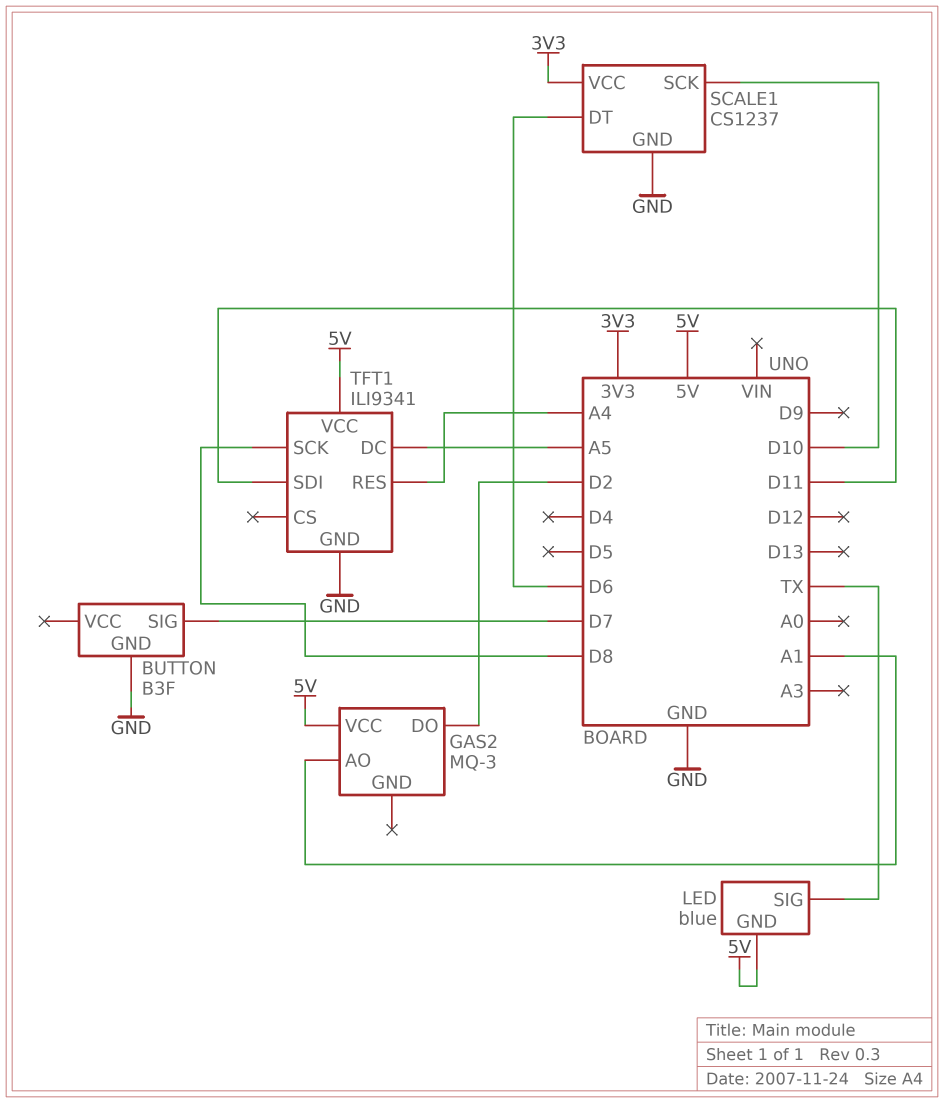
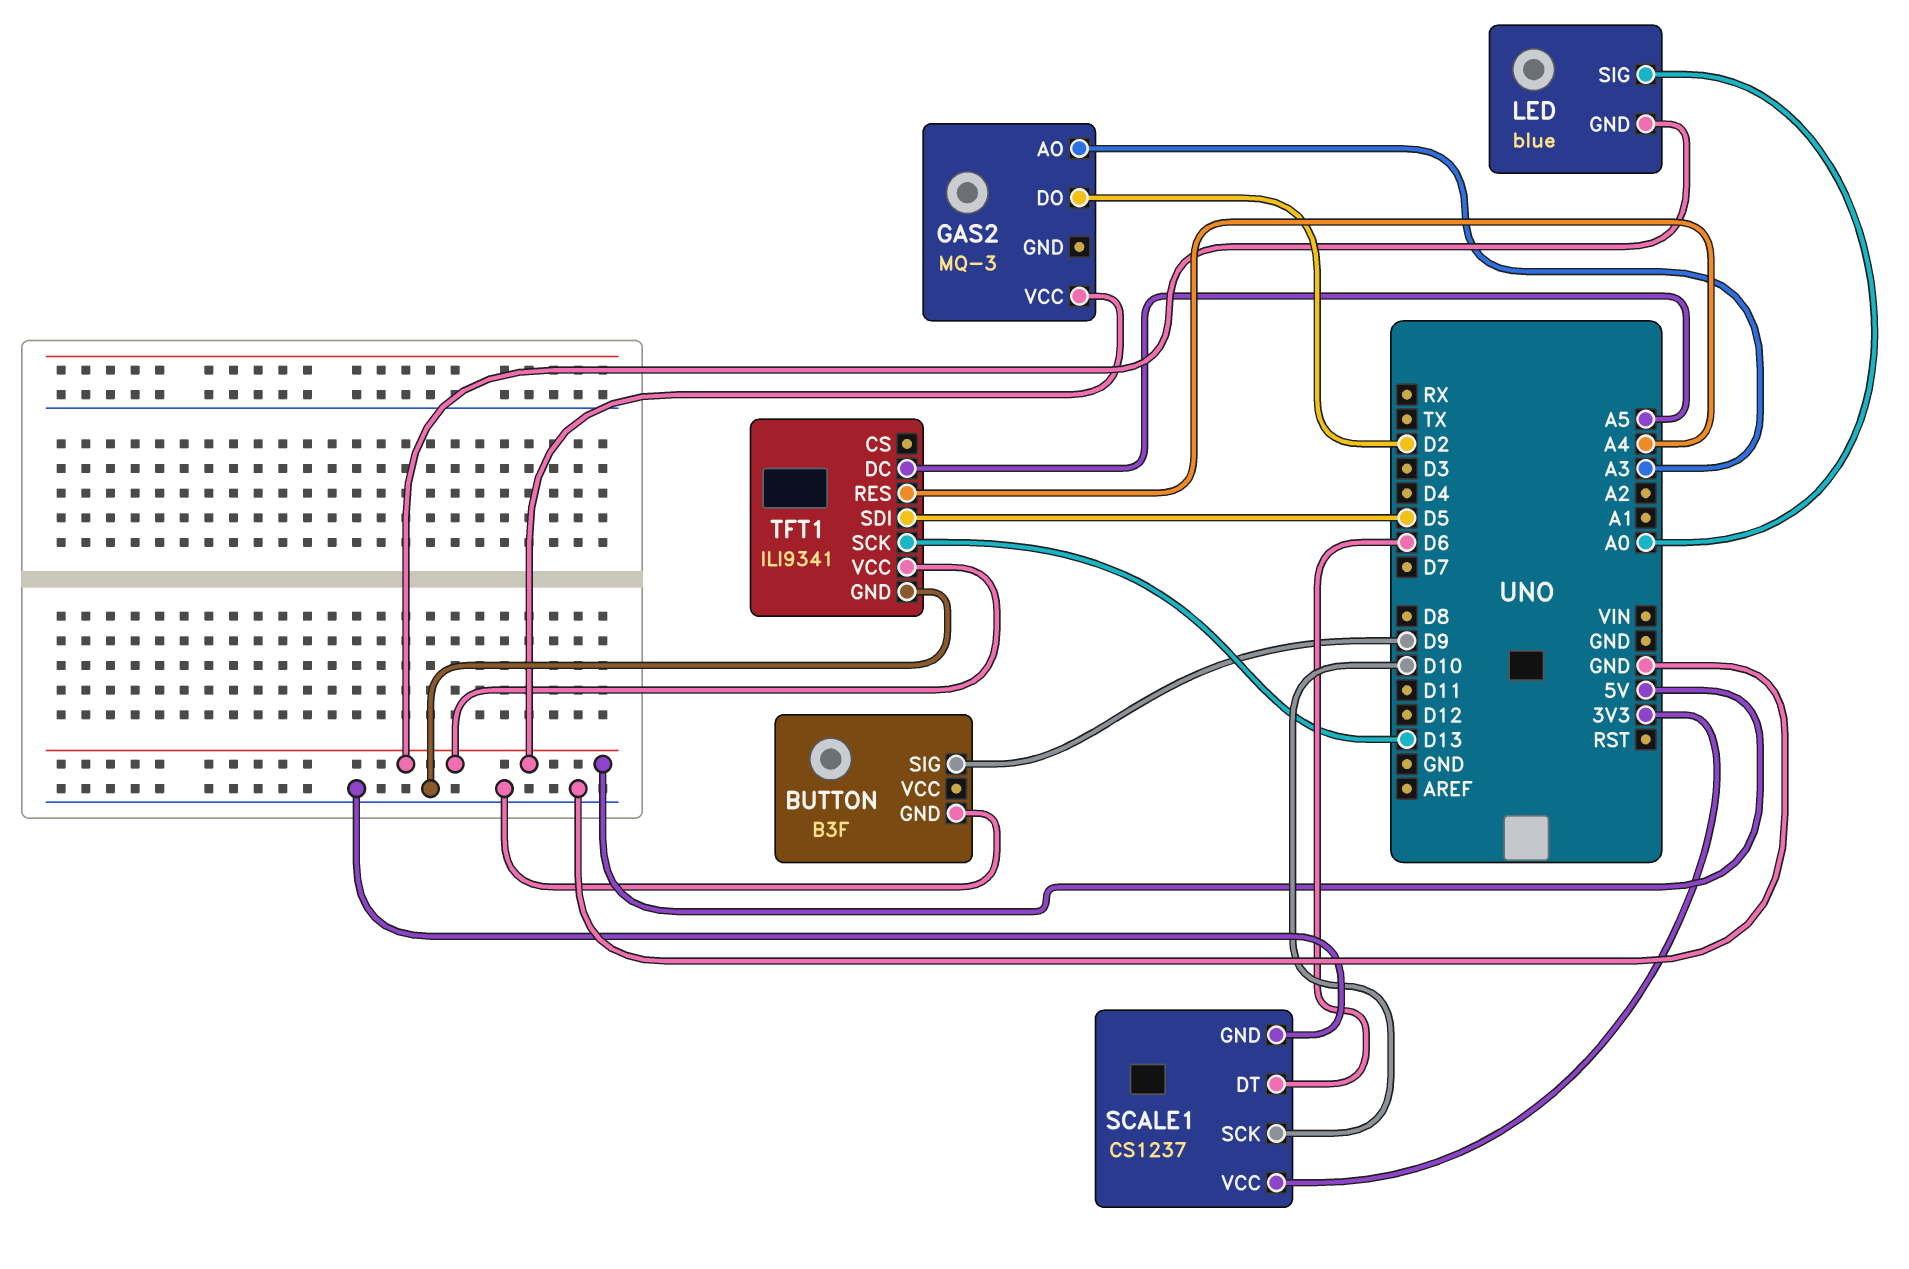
BUTTON pin SIG: D7 -> D9
GAS2 pin AO: A1 -> A3
LED pin SIG: TX -> A0
TFT1 pin SCK: D8 -> D13
TFT1 pin SDI: D11 -> D5

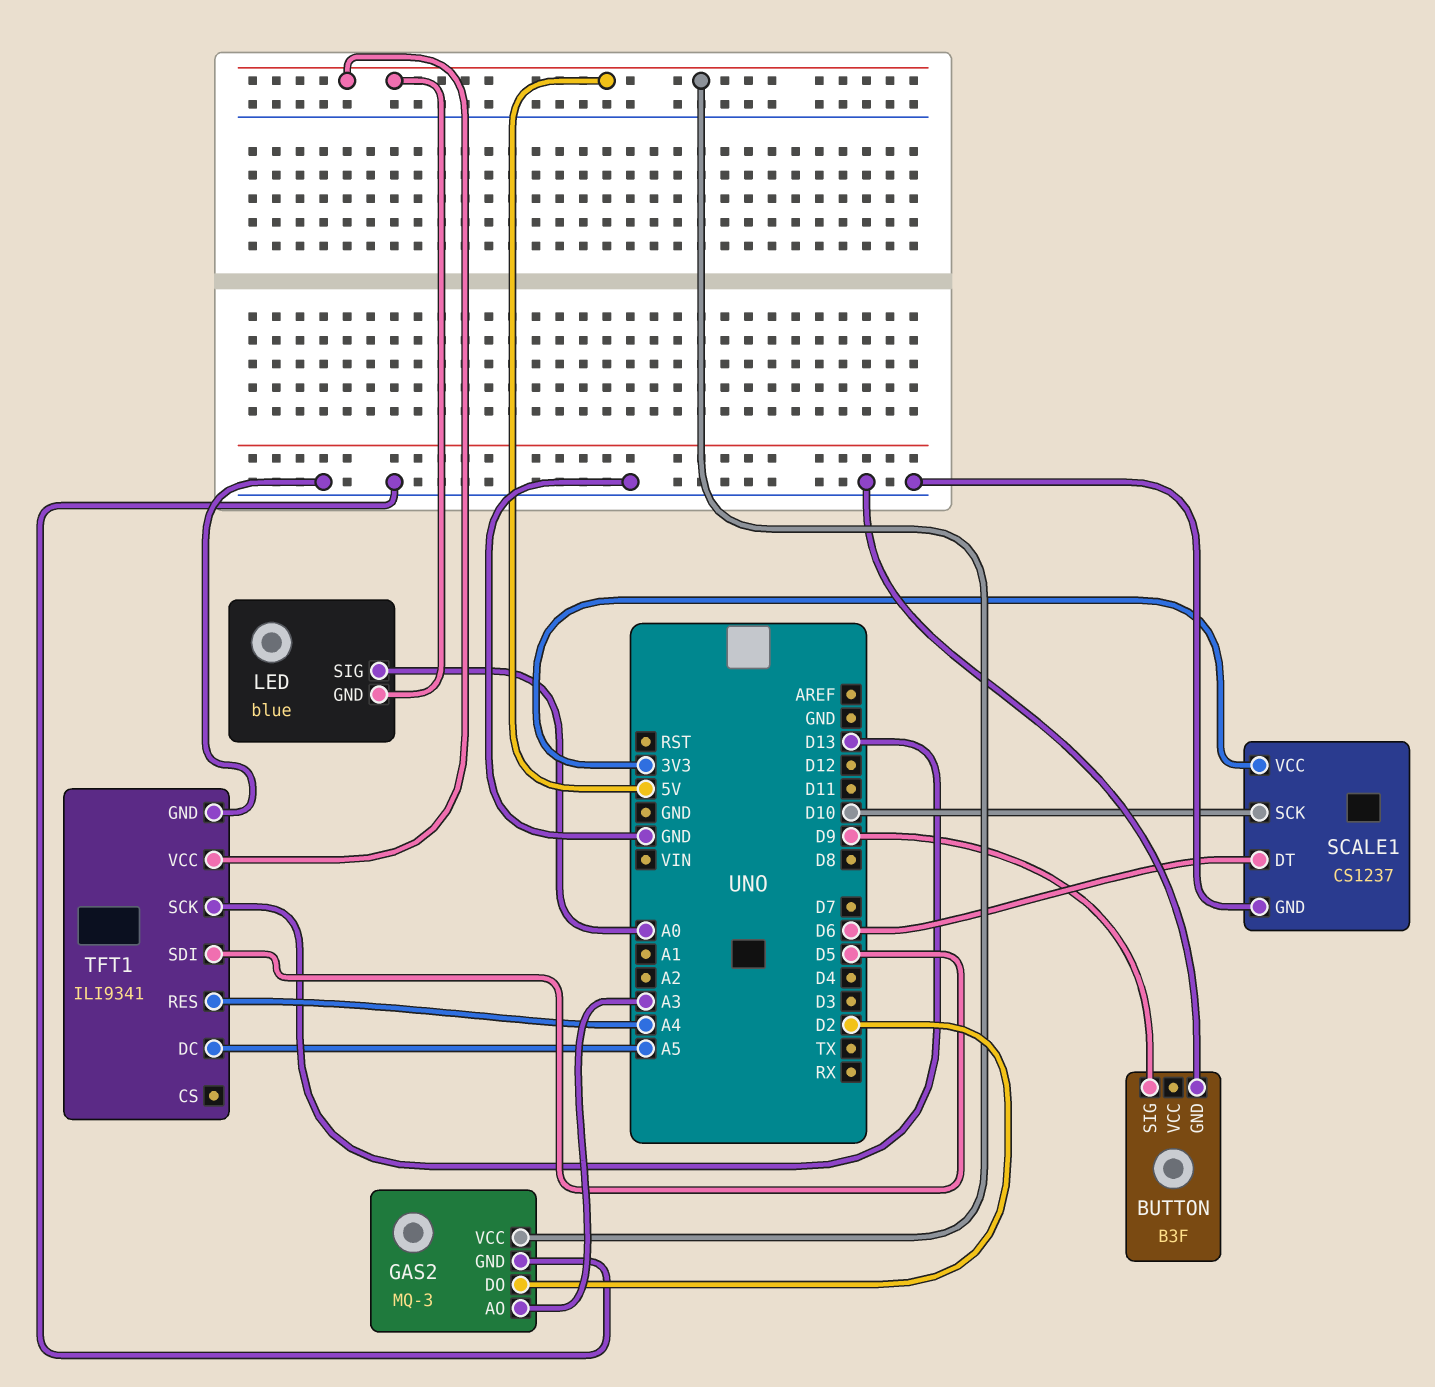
GAS2 pin GND: none -> GND

